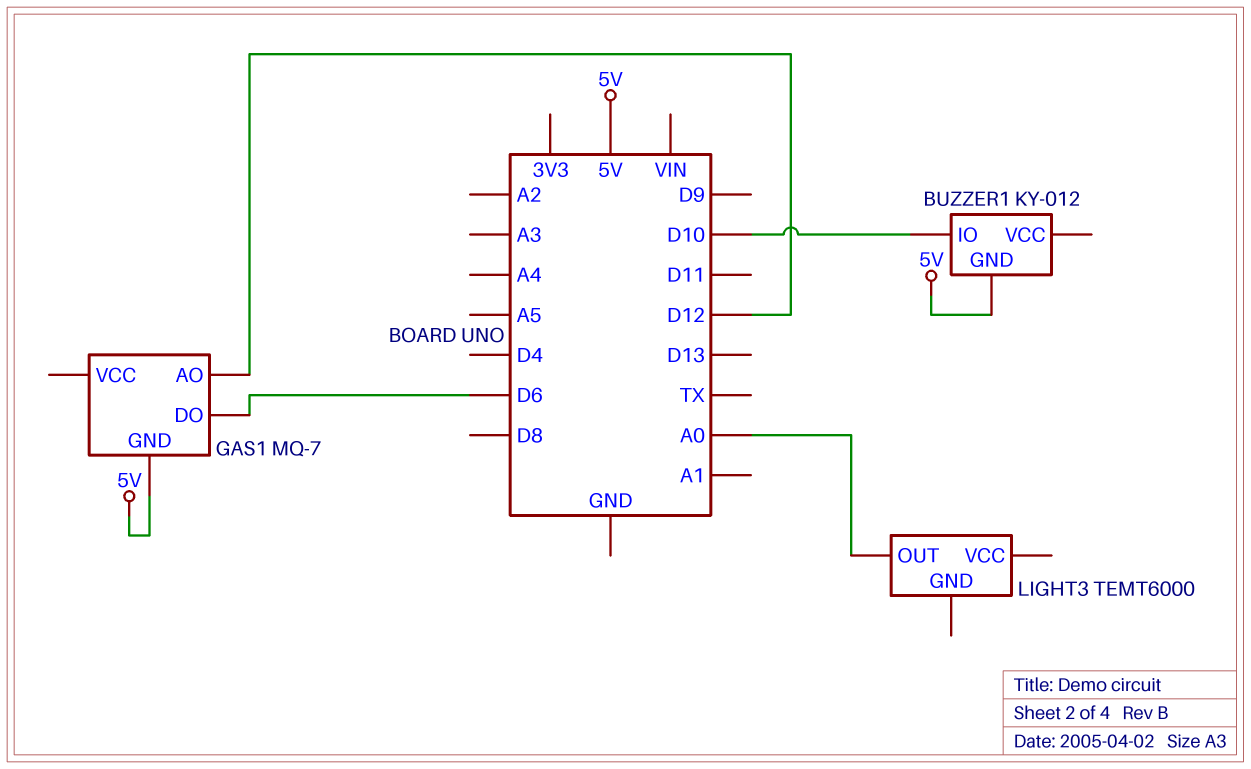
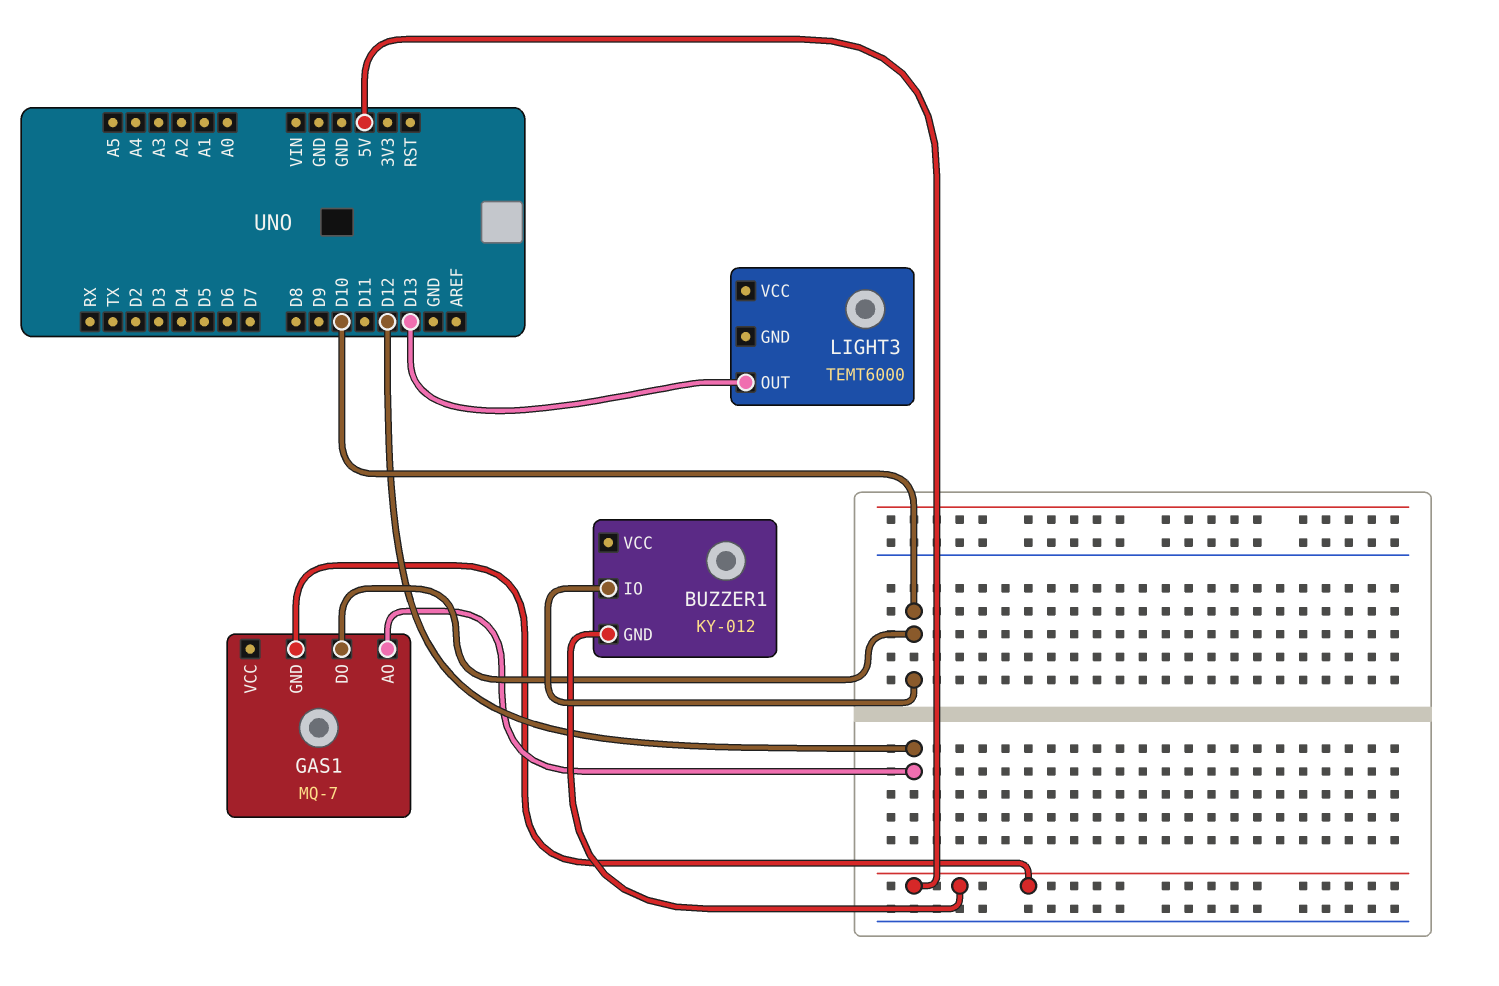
GAS1 pin DO: D6 -> D10
LIGHT3 pin OUT: A0 -> D13

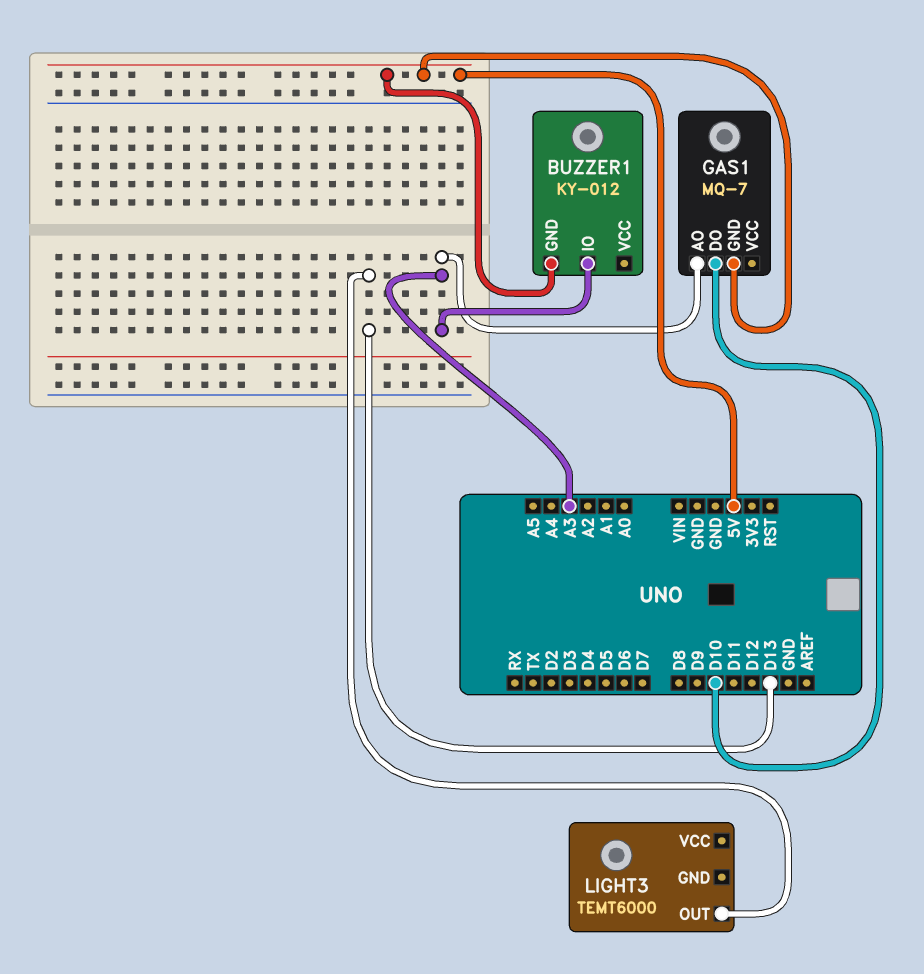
BUZZER1 pin IO: D10 -> A3
GAS1 pin AO: D12 -> A3

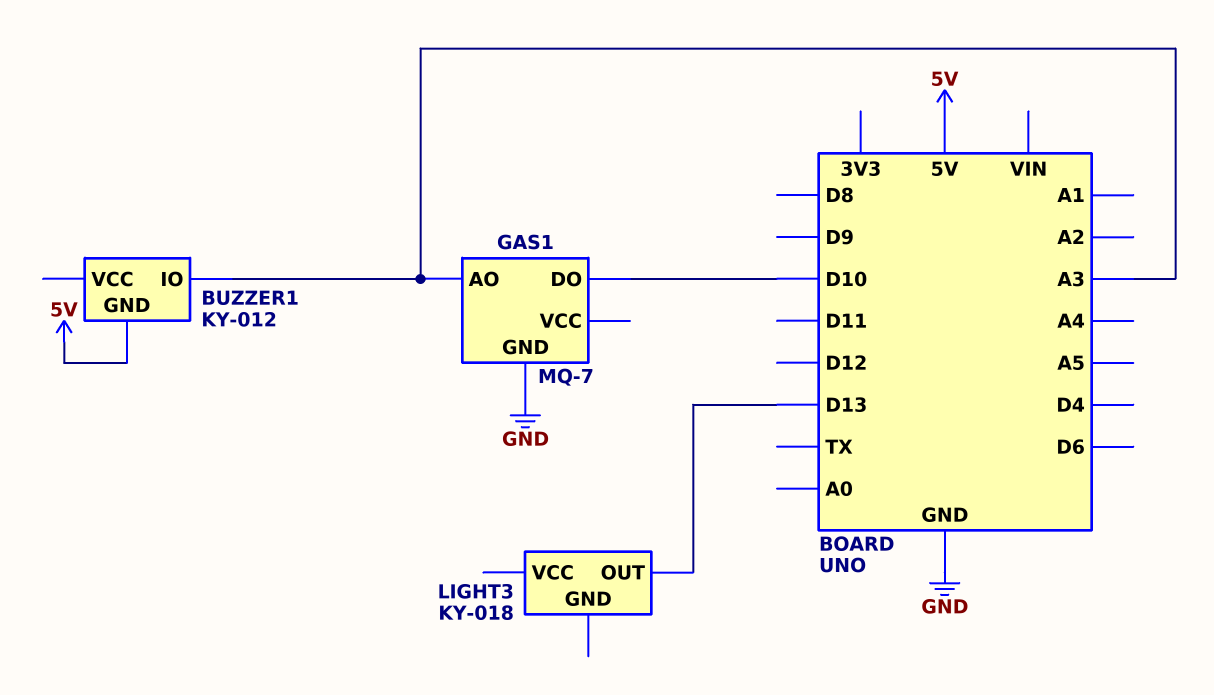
GAS1 pin GND: 5V -> GND
LIGHT3: TEMT6000 -> KY-018

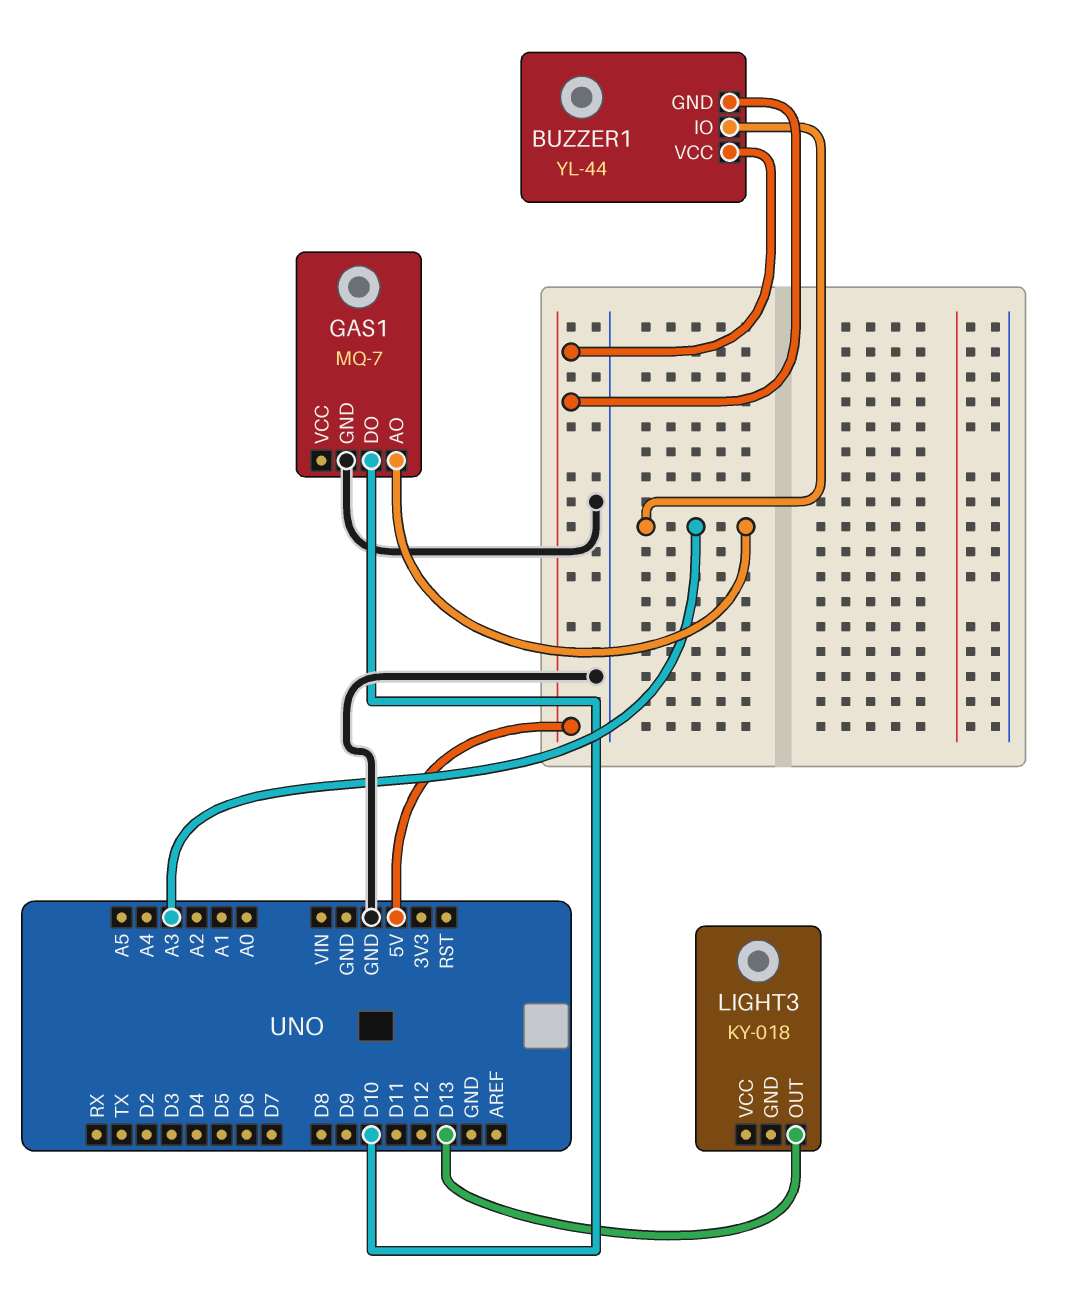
BUZZER1: KY-012 -> YL-44
BUZZER1 pin VCC: none -> 5V

